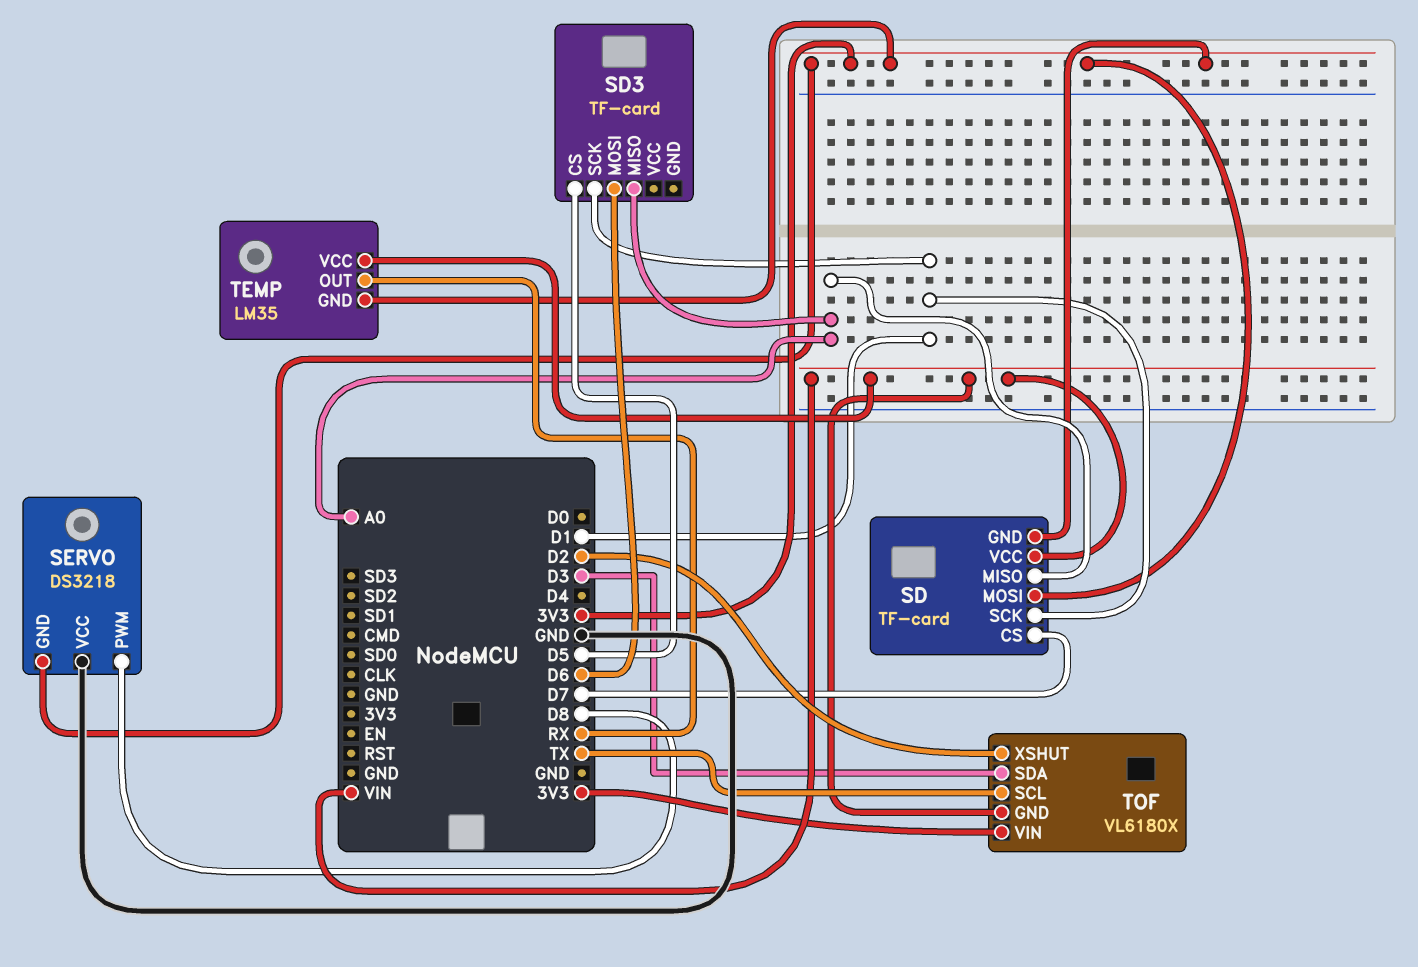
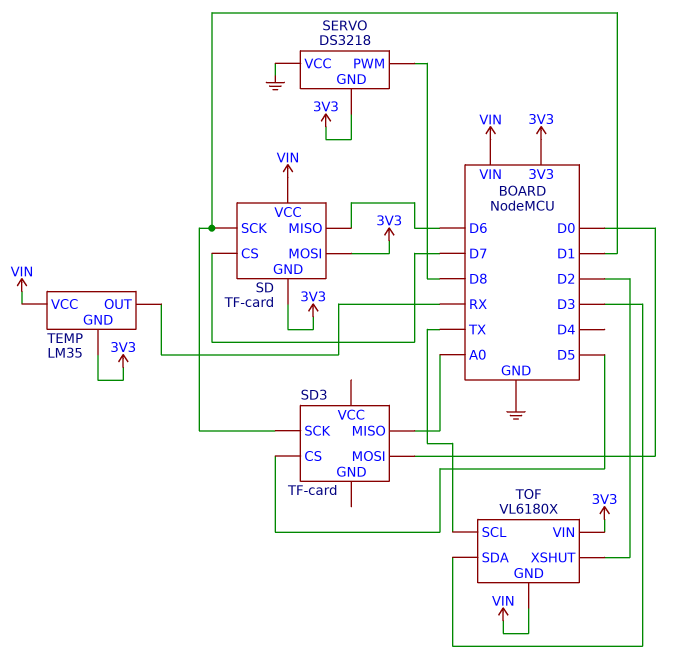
SD pin MISO: A0 -> D6
SD3 pin MOSI: D6 -> D0

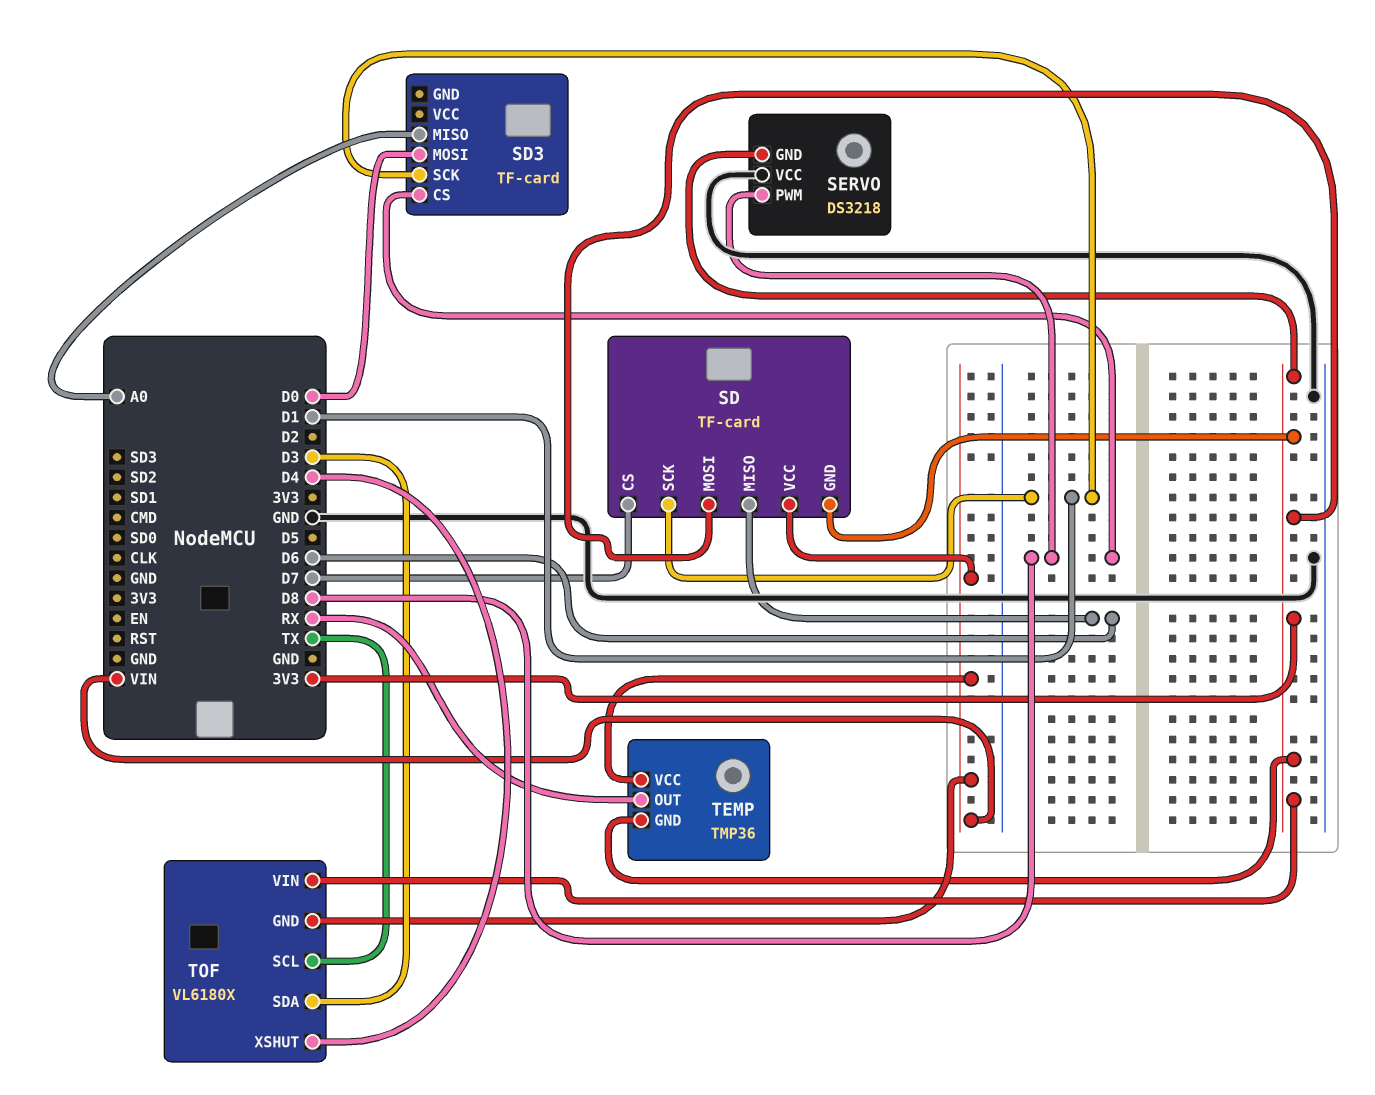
SD3 pin CS: D5 -> D8
TEMP: LM35 -> TMP36
TOF pin XSHUT: D2 -> D4

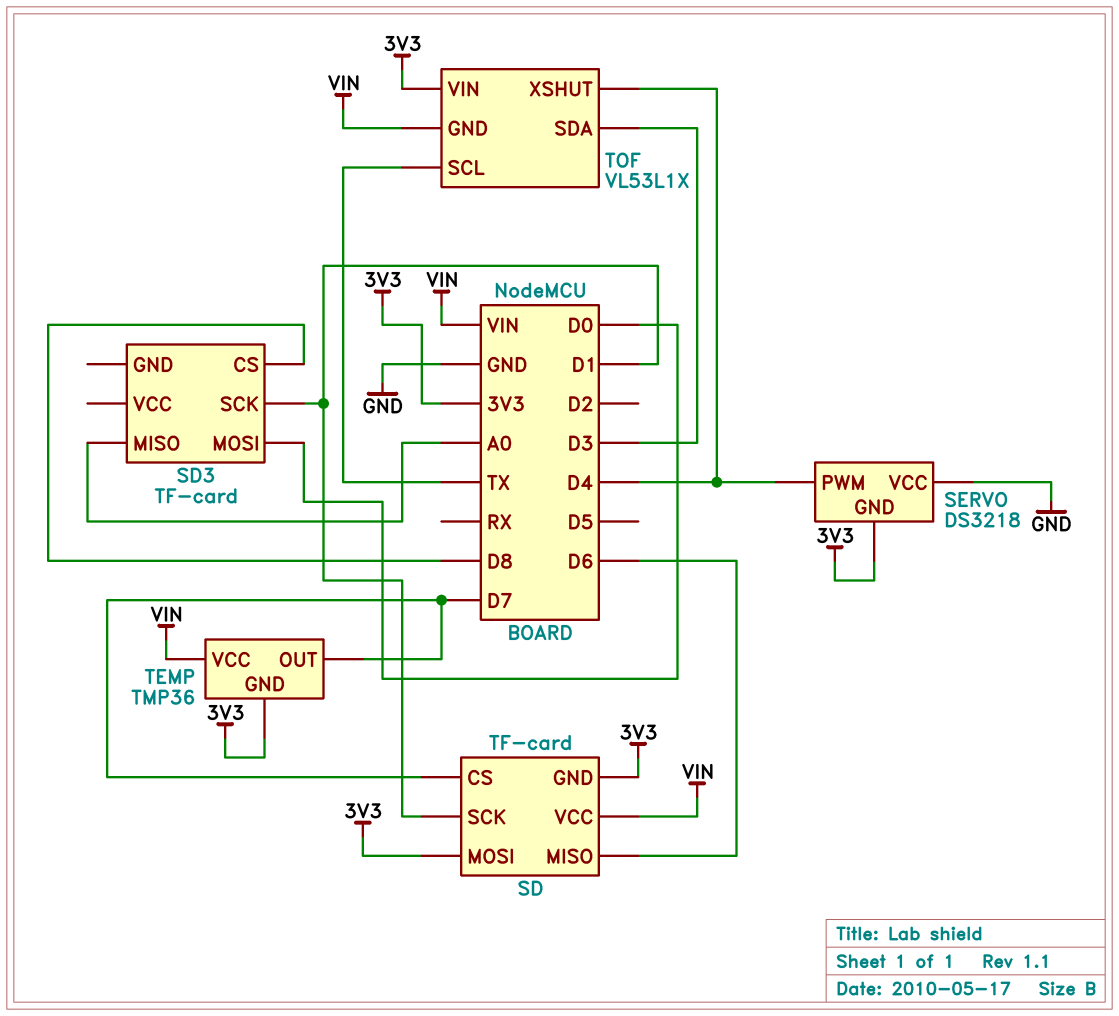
SERVO pin PWM: D8 -> D4
TEMP pin OUT: RX -> D7
TOF: VL6180X -> VL53L1X

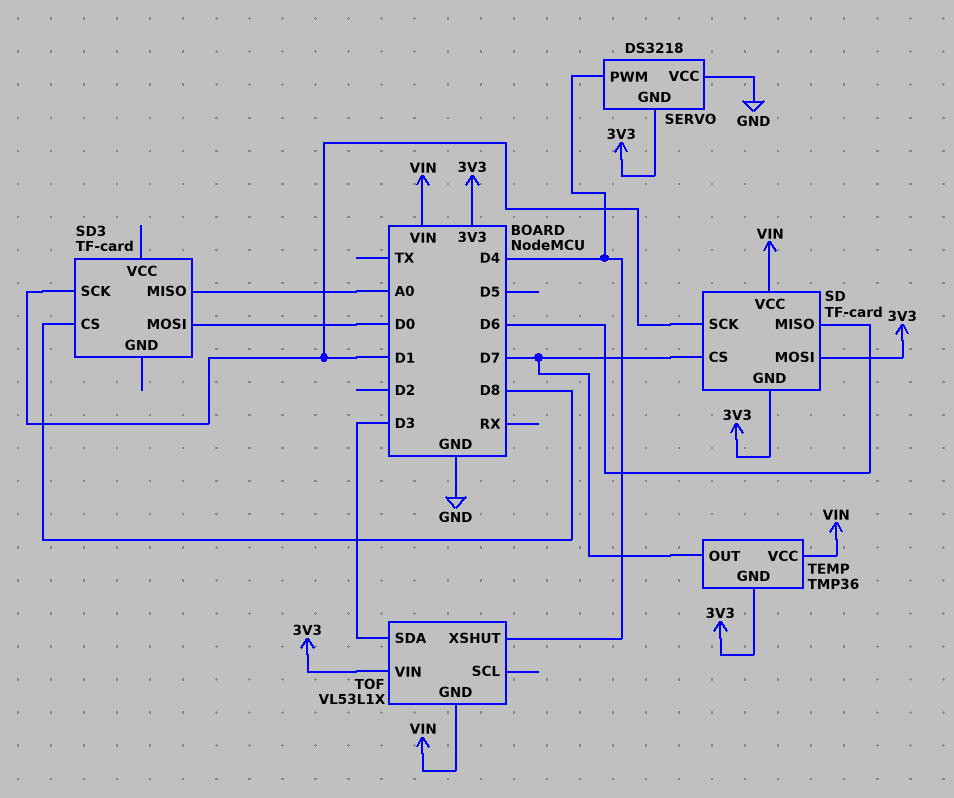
TOF pin SCL: TX -> none

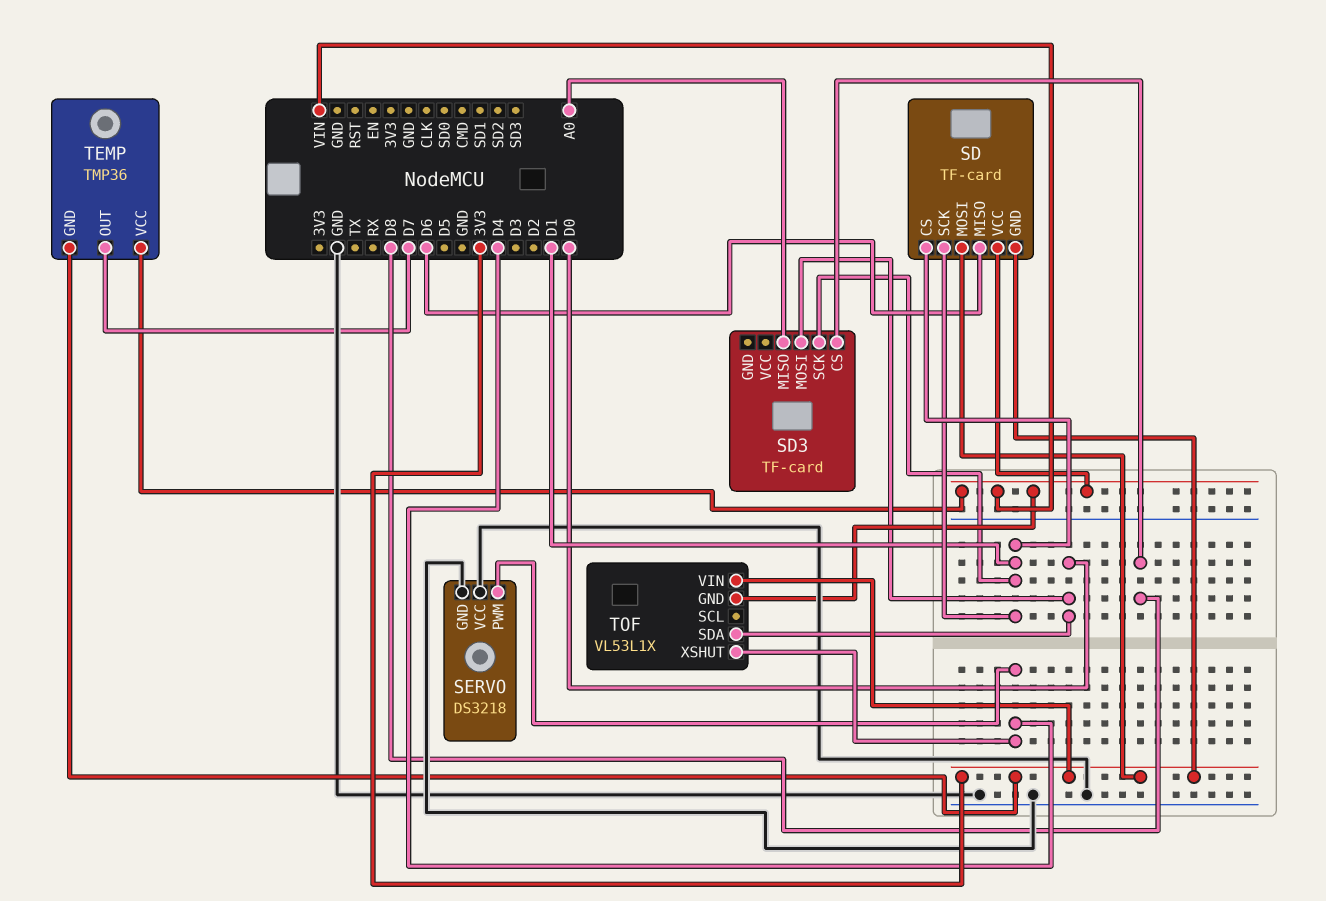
SD pin CS: D7 -> D1
SERVO pin GND: 3V3 -> GND
TOF pin SDA: D3 -> D0

